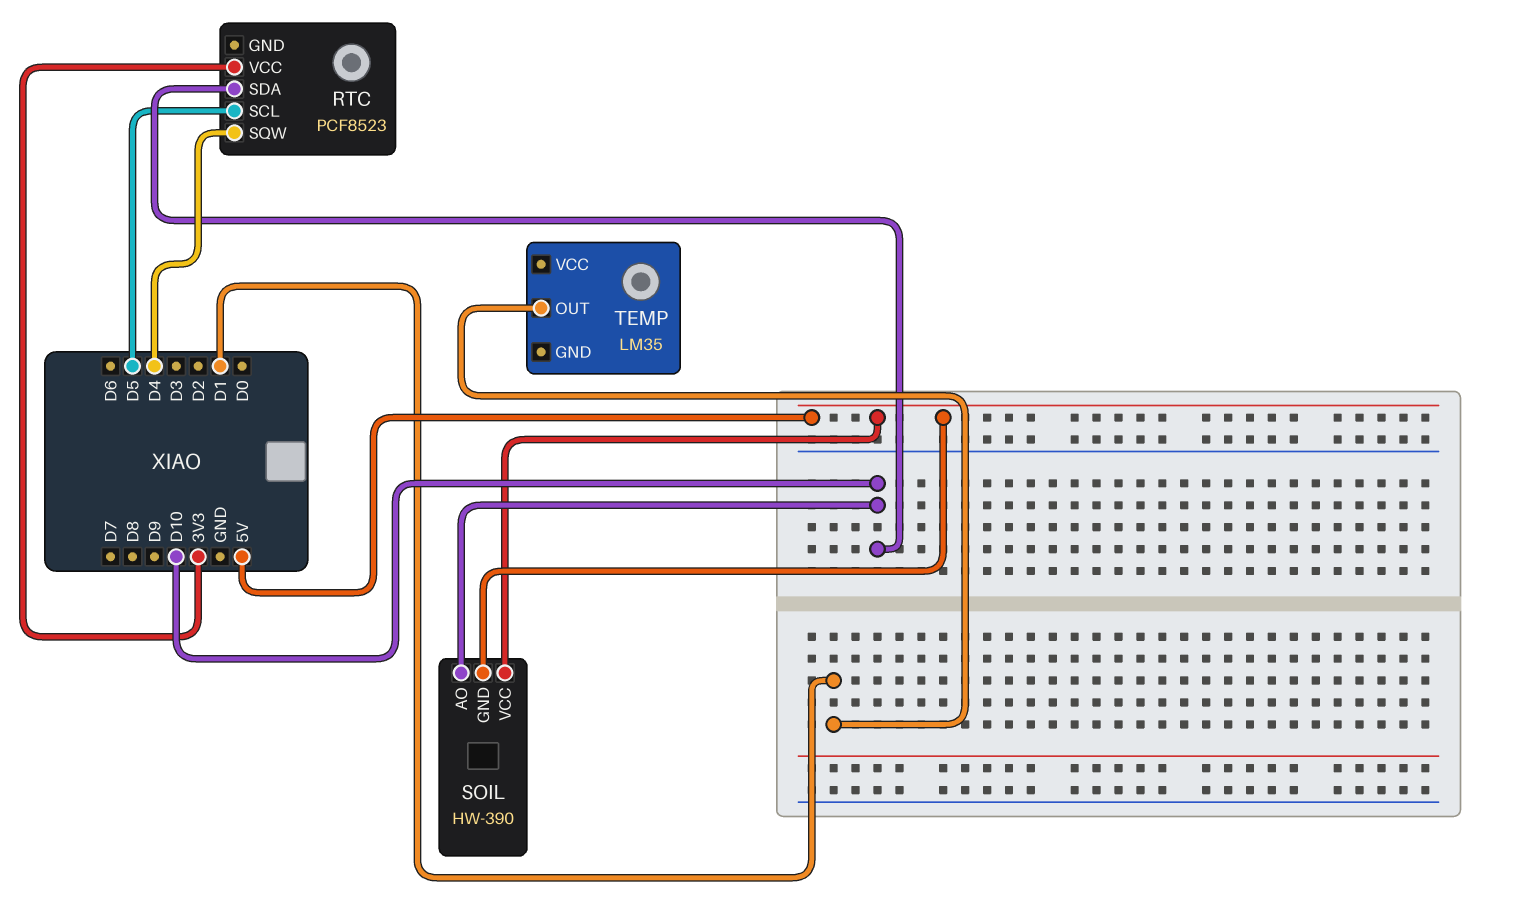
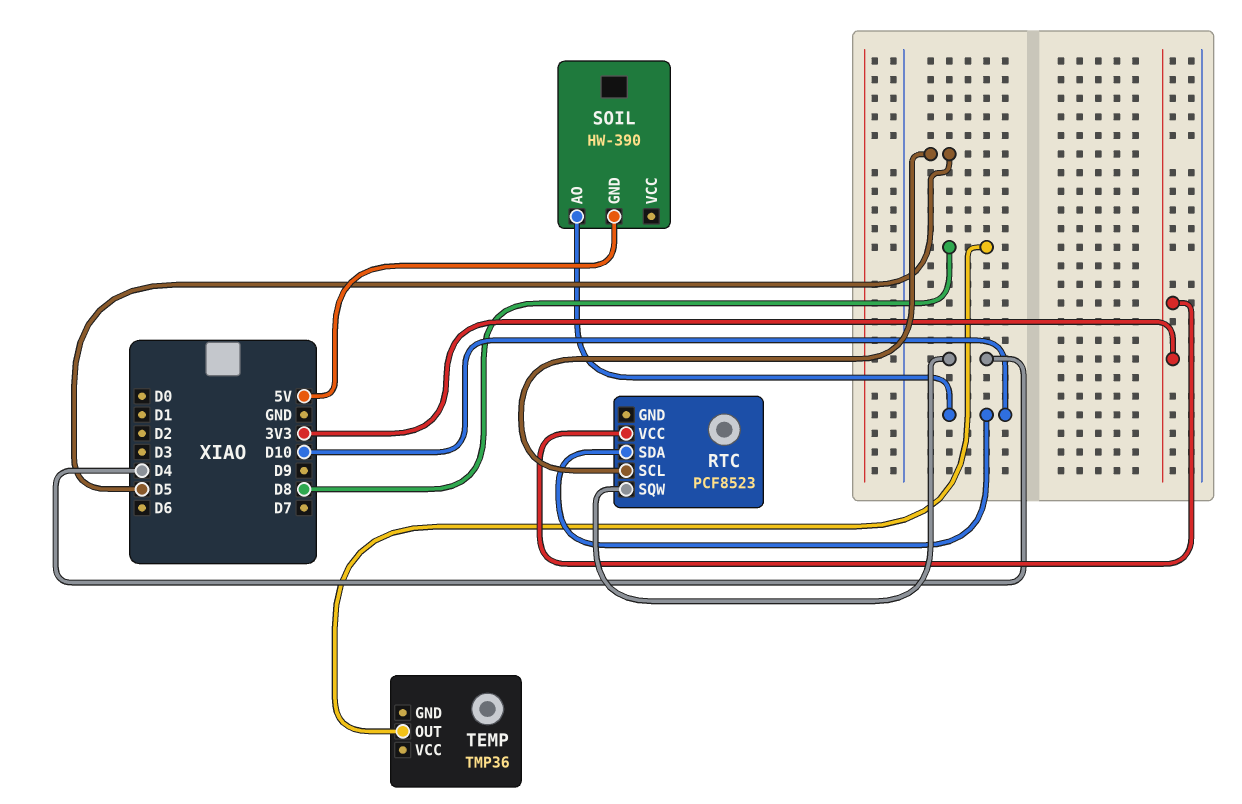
SOIL pin VCC: 5V -> none
TEMP: LM35 -> TMP36
TEMP pin OUT: D1 -> D8

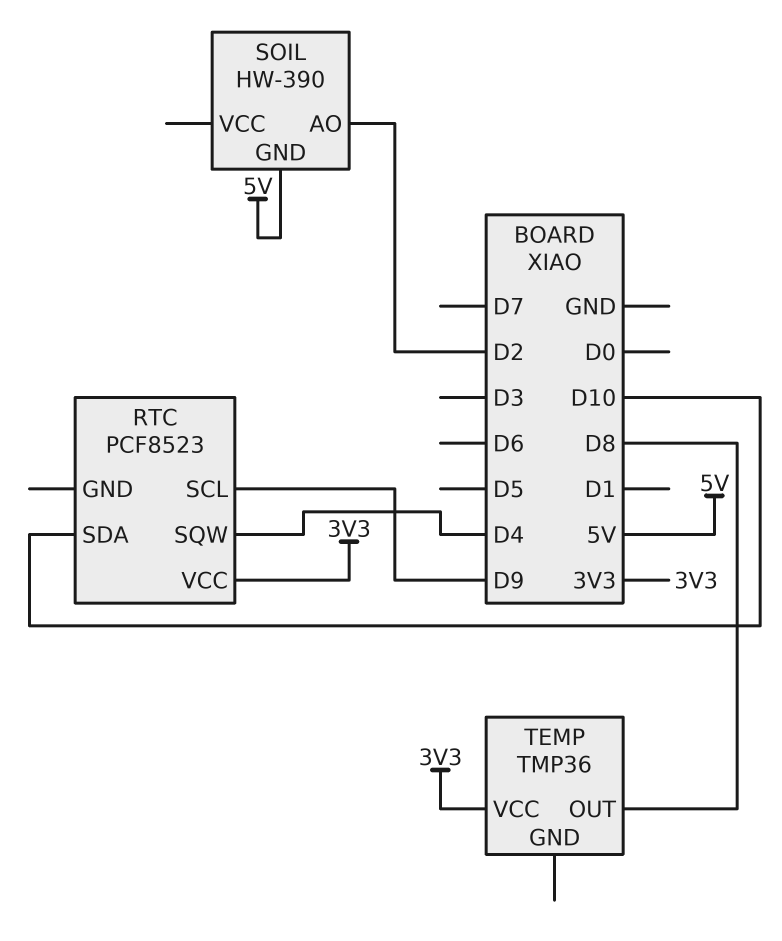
RTC pin SCL: D5 -> D9
SOIL pin AO: D10 -> D2
TEMP pin VCC: none -> 3V3

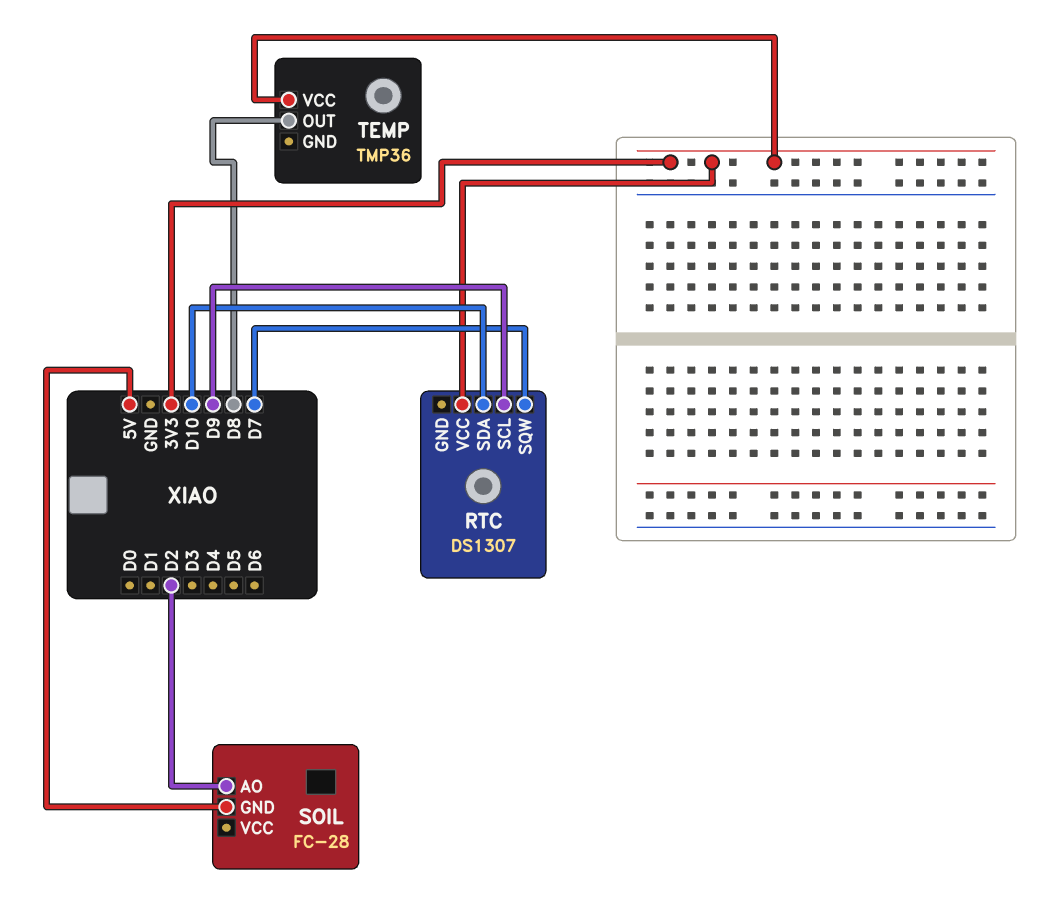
RTC: PCF8523 -> DS1307
RTC pin SQW: D4 -> D7
SOIL: HW-390 -> FC-28

